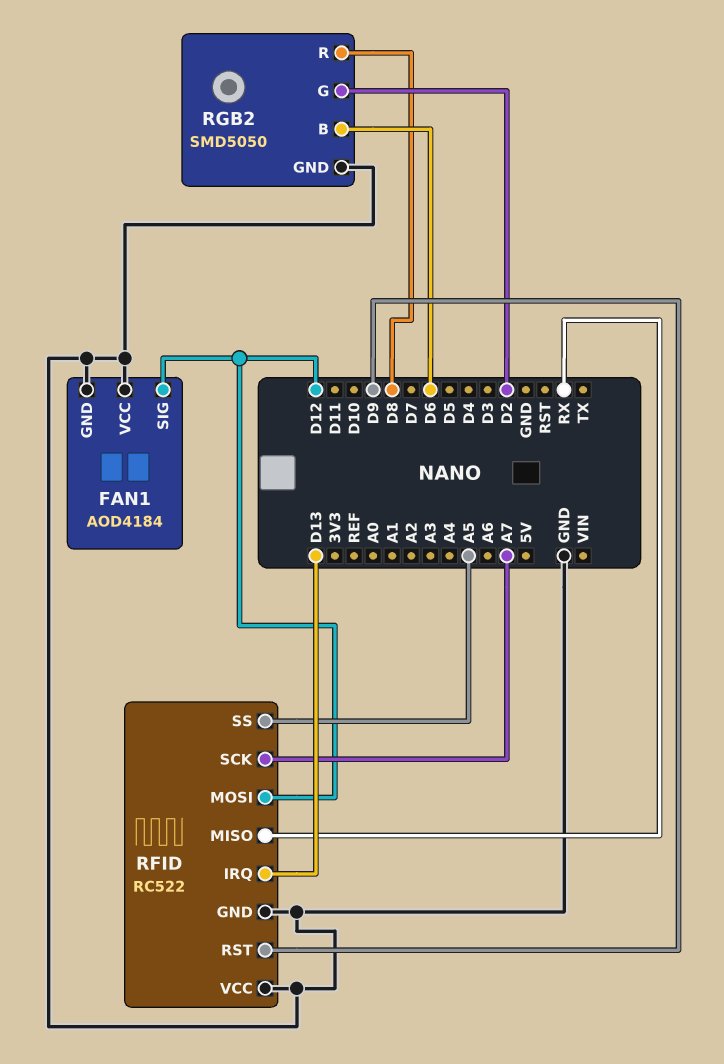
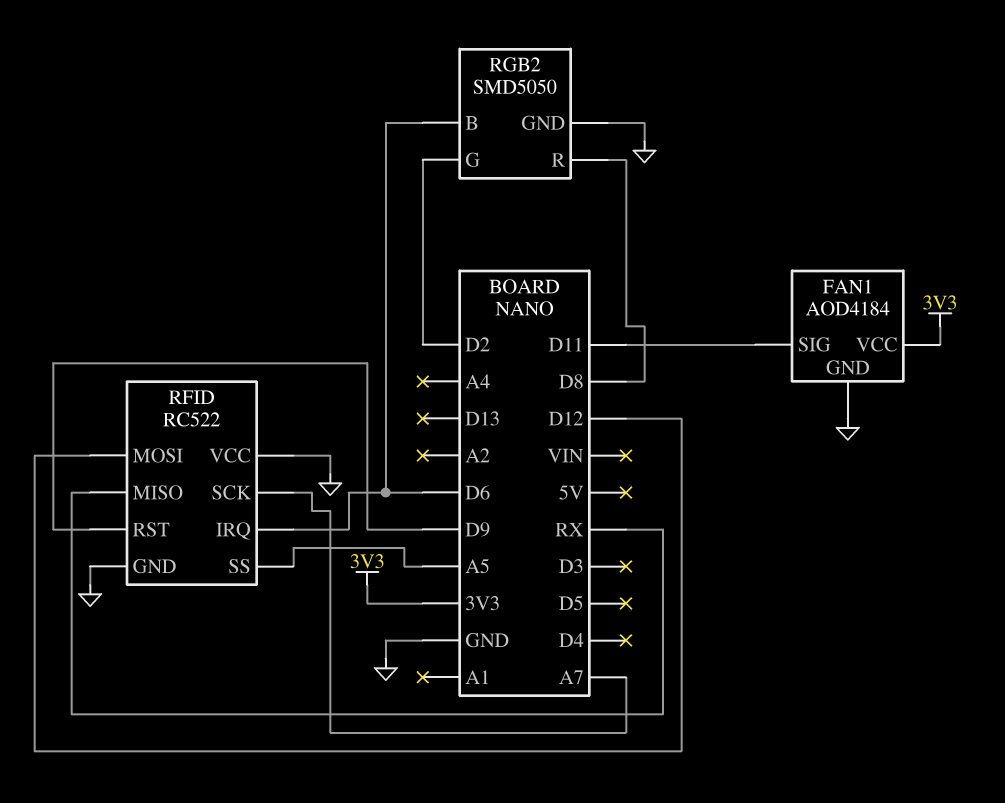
FAN1 pin SIG: D12 -> D11
FAN1 pin VCC: GND -> 3V3
RFID pin IRQ: D13 -> D6

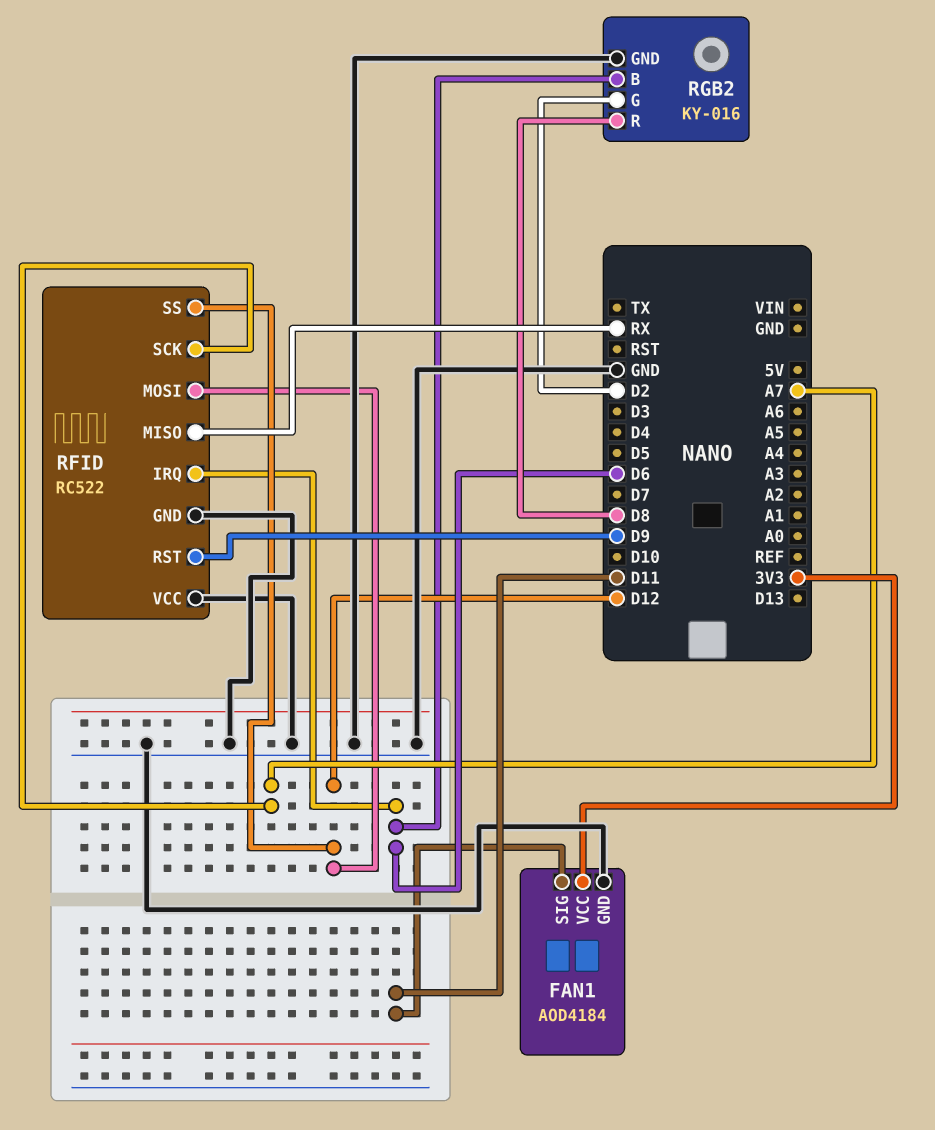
RFID pin SS: A5 -> D12
RGB2: SMD5050 -> KY-016

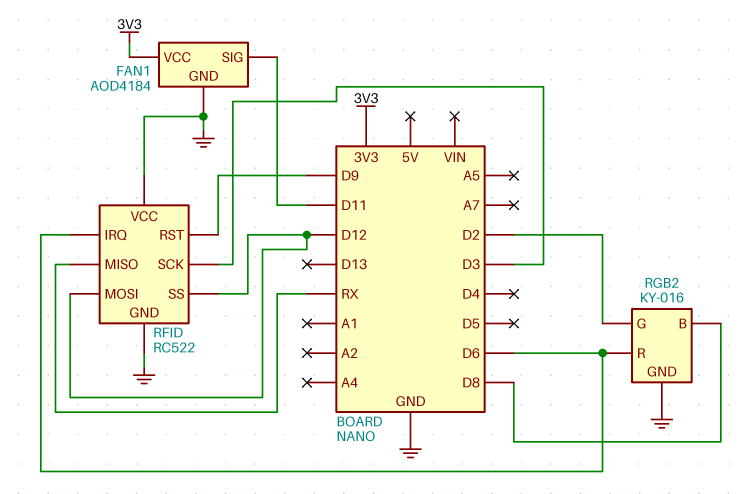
RFID pin SCK: A7 -> D3
RGB2 pin B: D6 -> D8
RGB2 pin R: D8 -> D6

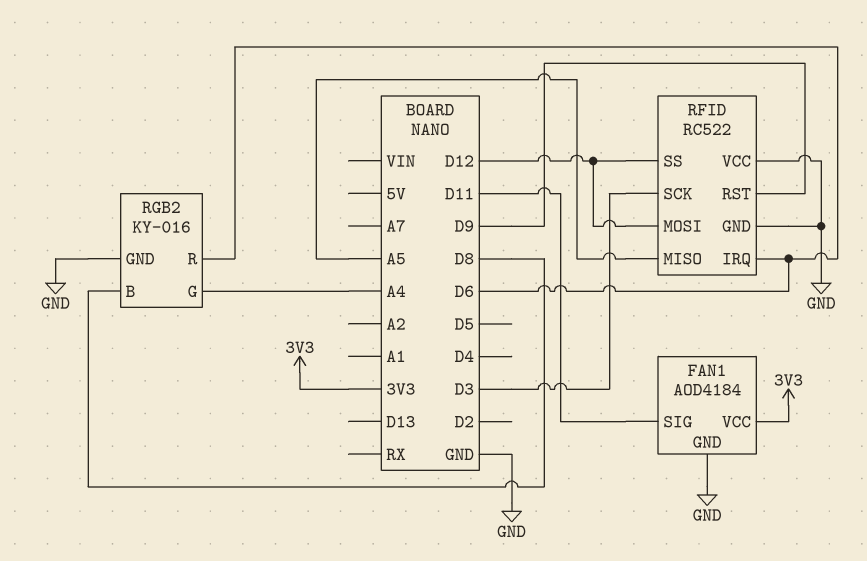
RFID pin MISO: RX -> A5
RGB2 pin G: D2 -> A4

